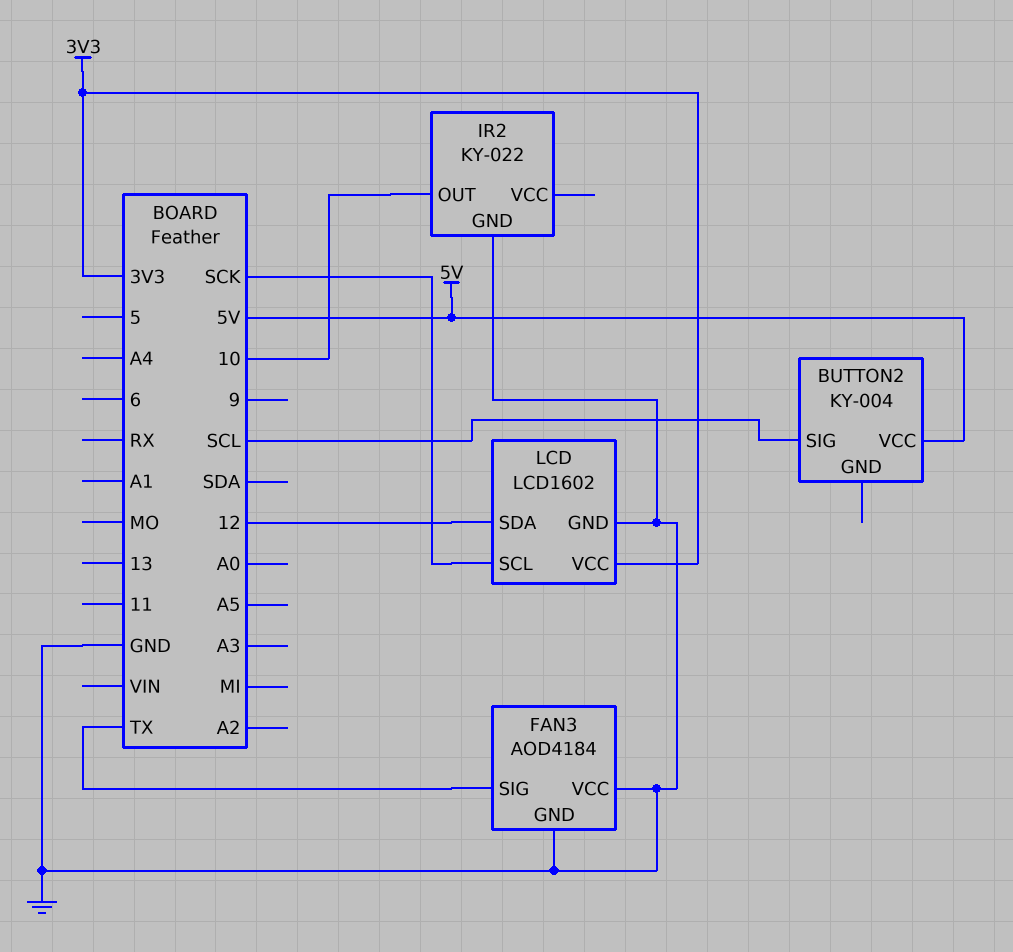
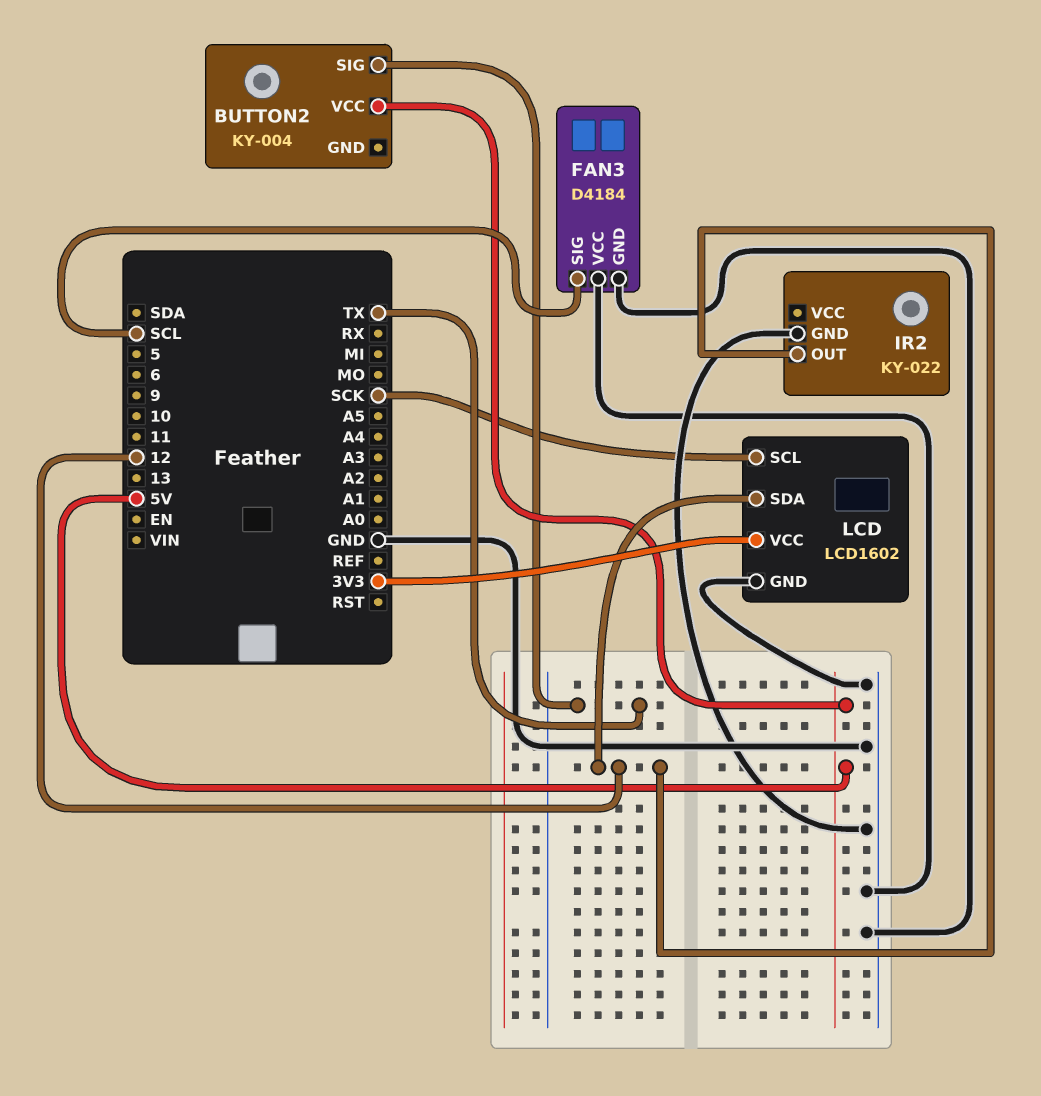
BUTTON2 pin SIG: SCL -> TX
FAN3: AOD4184 -> D4184
FAN3 pin SIG: TX -> SCL
IR2 pin OUT: 10 -> 12

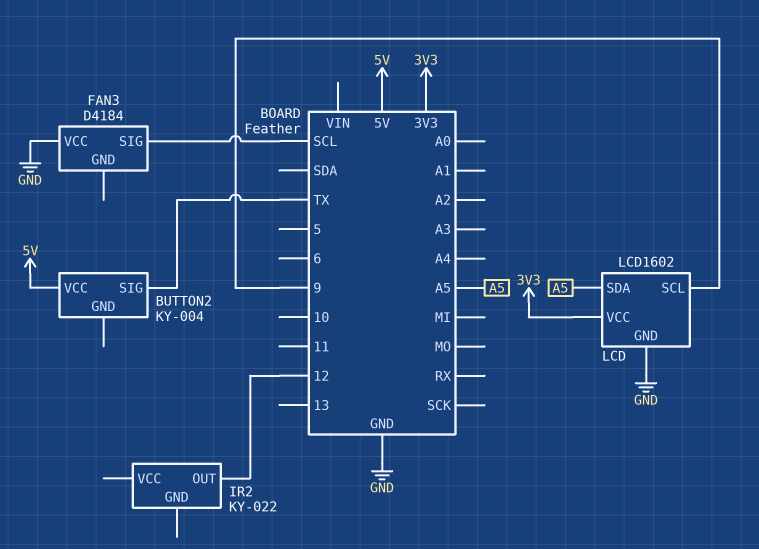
FAN3 pin GND: GND -> none
IR2 pin GND: GND -> none
LCD pin SCL: SCK -> 9
LCD pin SDA: 12 -> A5

